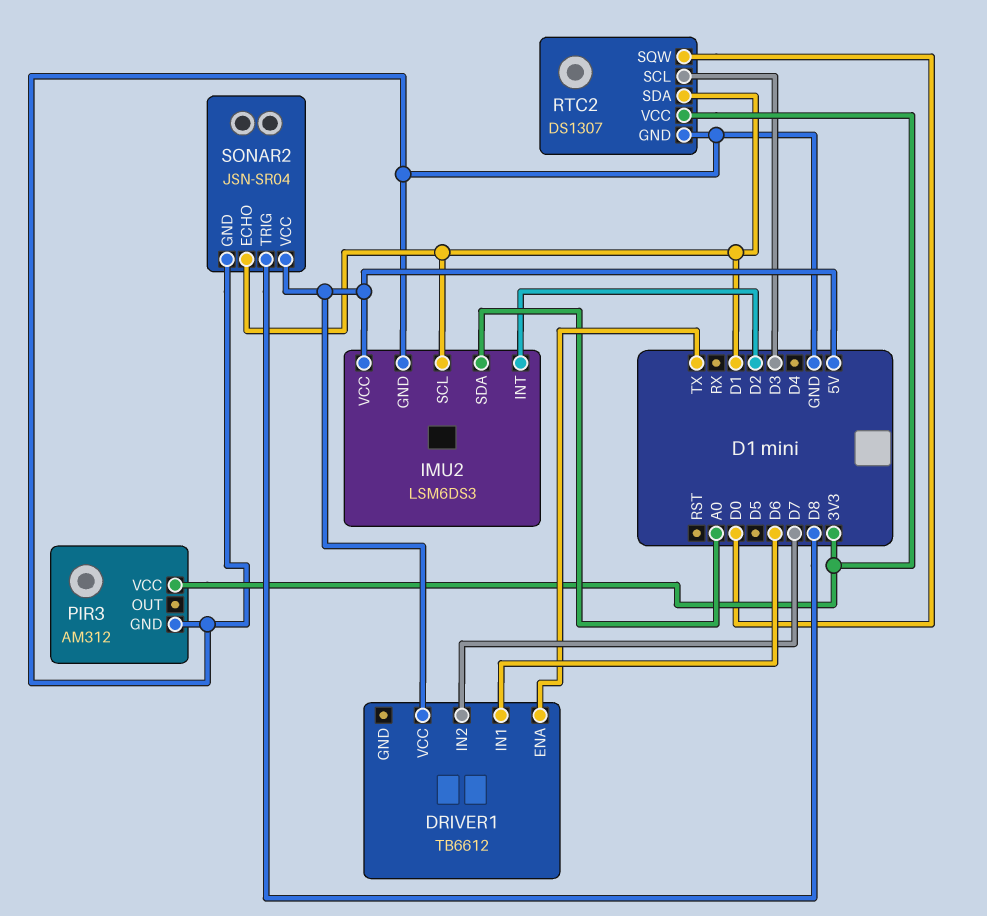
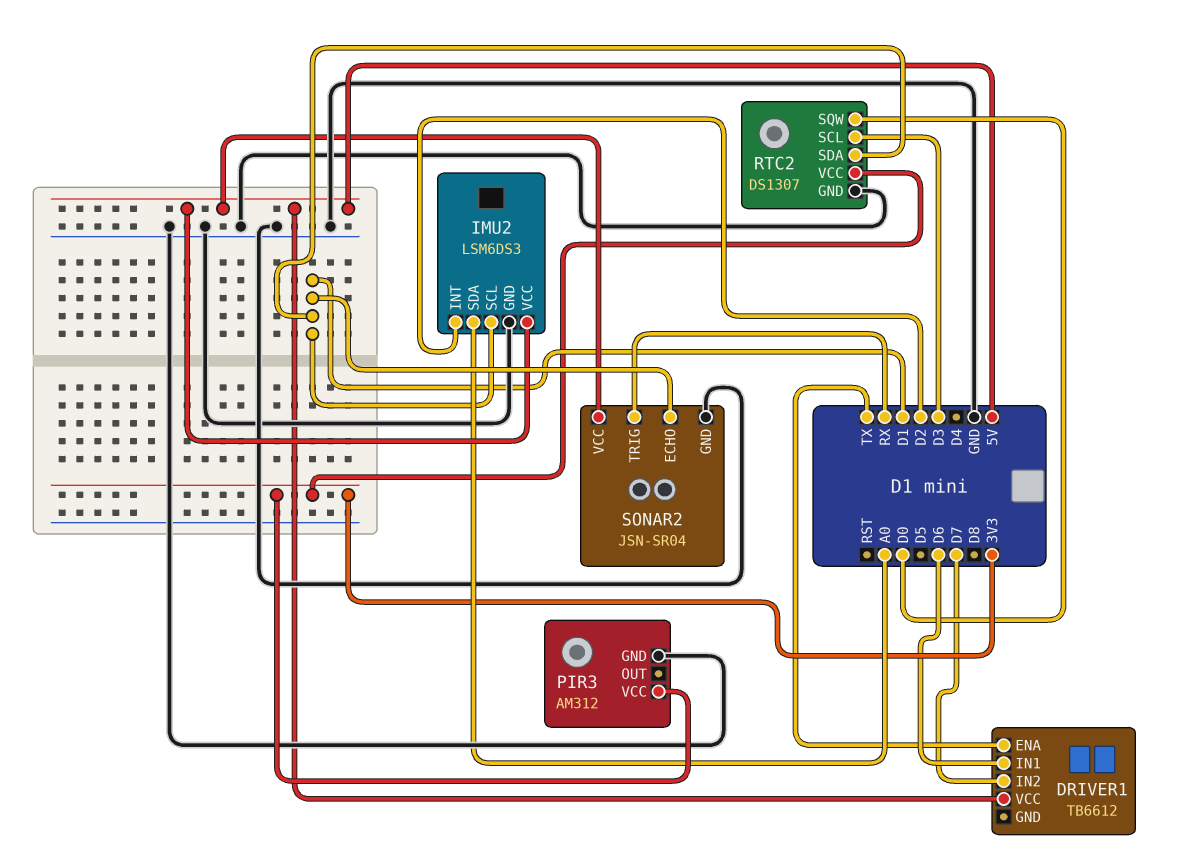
SONAR2 pin TRIG: D8 -> RX

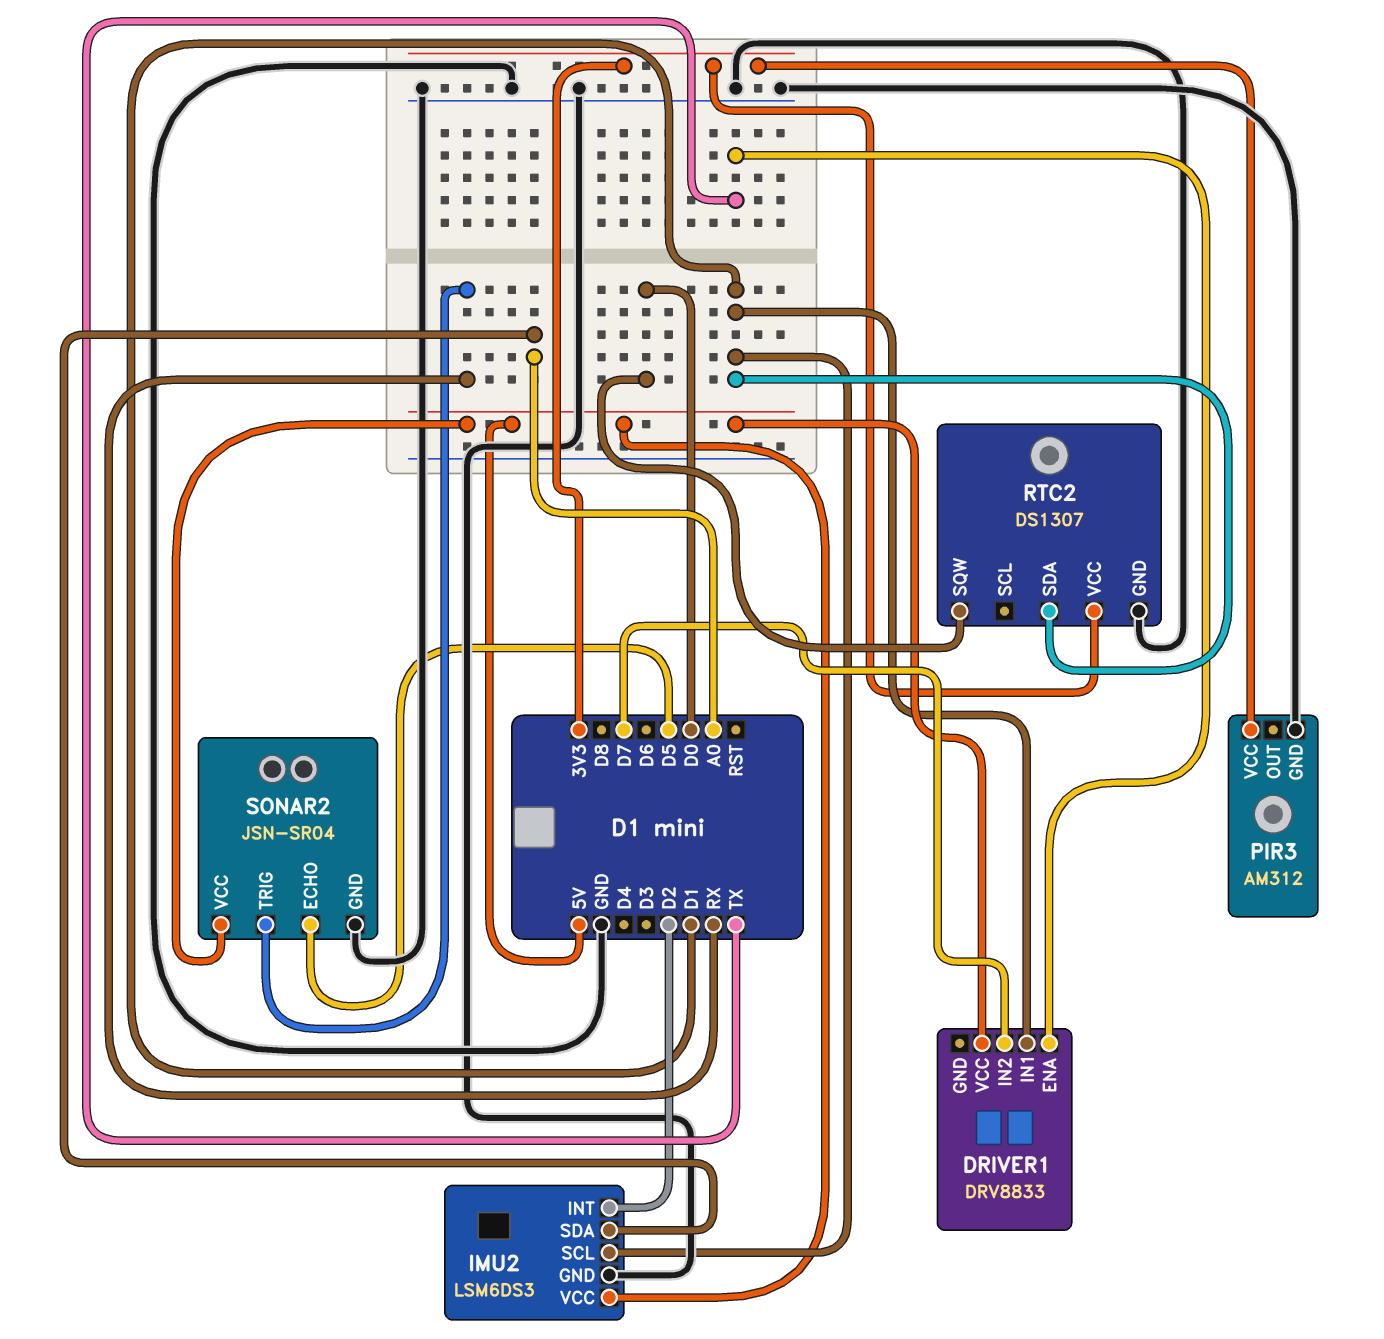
DRIVER1: TB6612 -> DRV8833
DRIVER1 pin IN1: D6 -> D1
RTC2 pin SCL: D3 -> none
SONAR2 pin ECHO: D1 -> D5

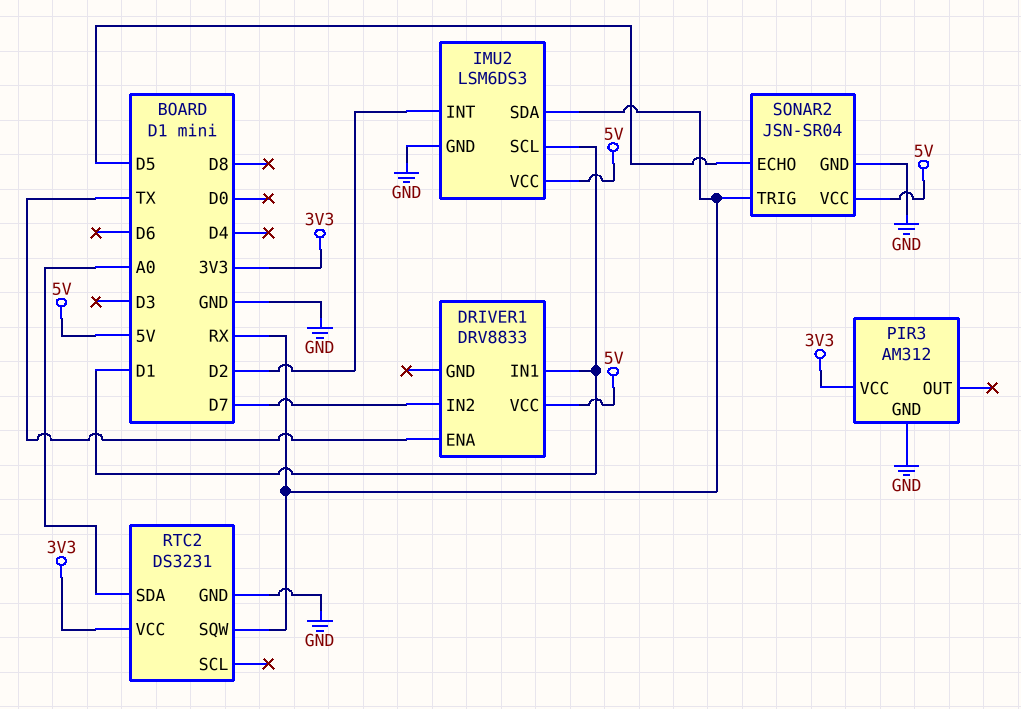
IMU2 pin SDA: A0 -> RX
RTC2: DS1307 -> DS3231
RTC2 pin SDA: D1 -> A0
RTC2 pin SQW: D0 -> RX

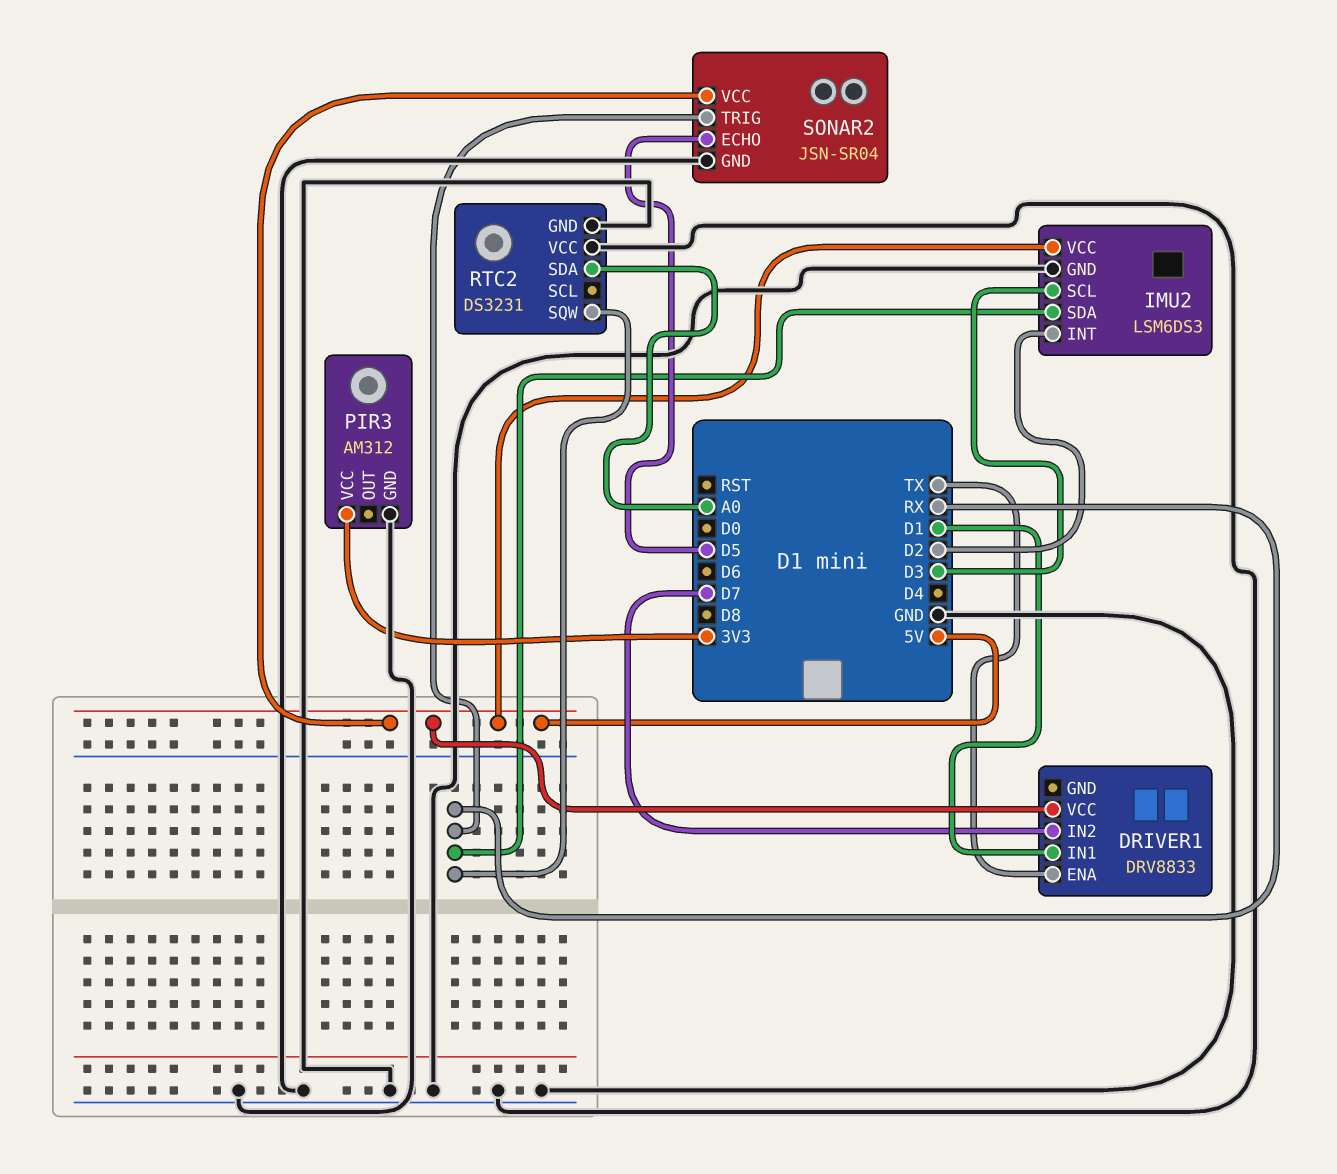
IMU2 pin SCL: D1 -> D3
RTC2 pin VCC: 3V3 -> GND

